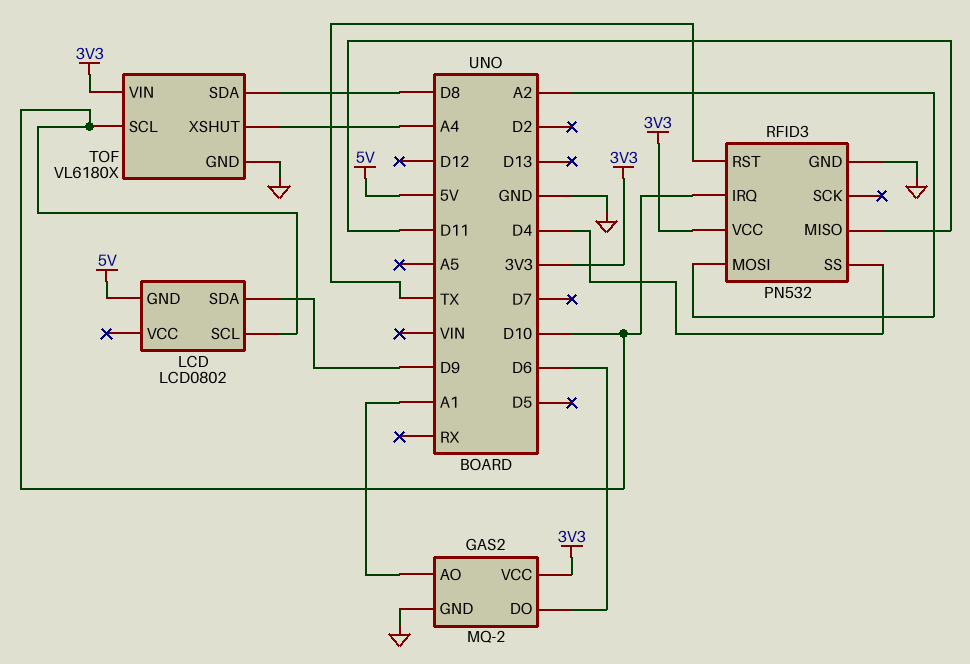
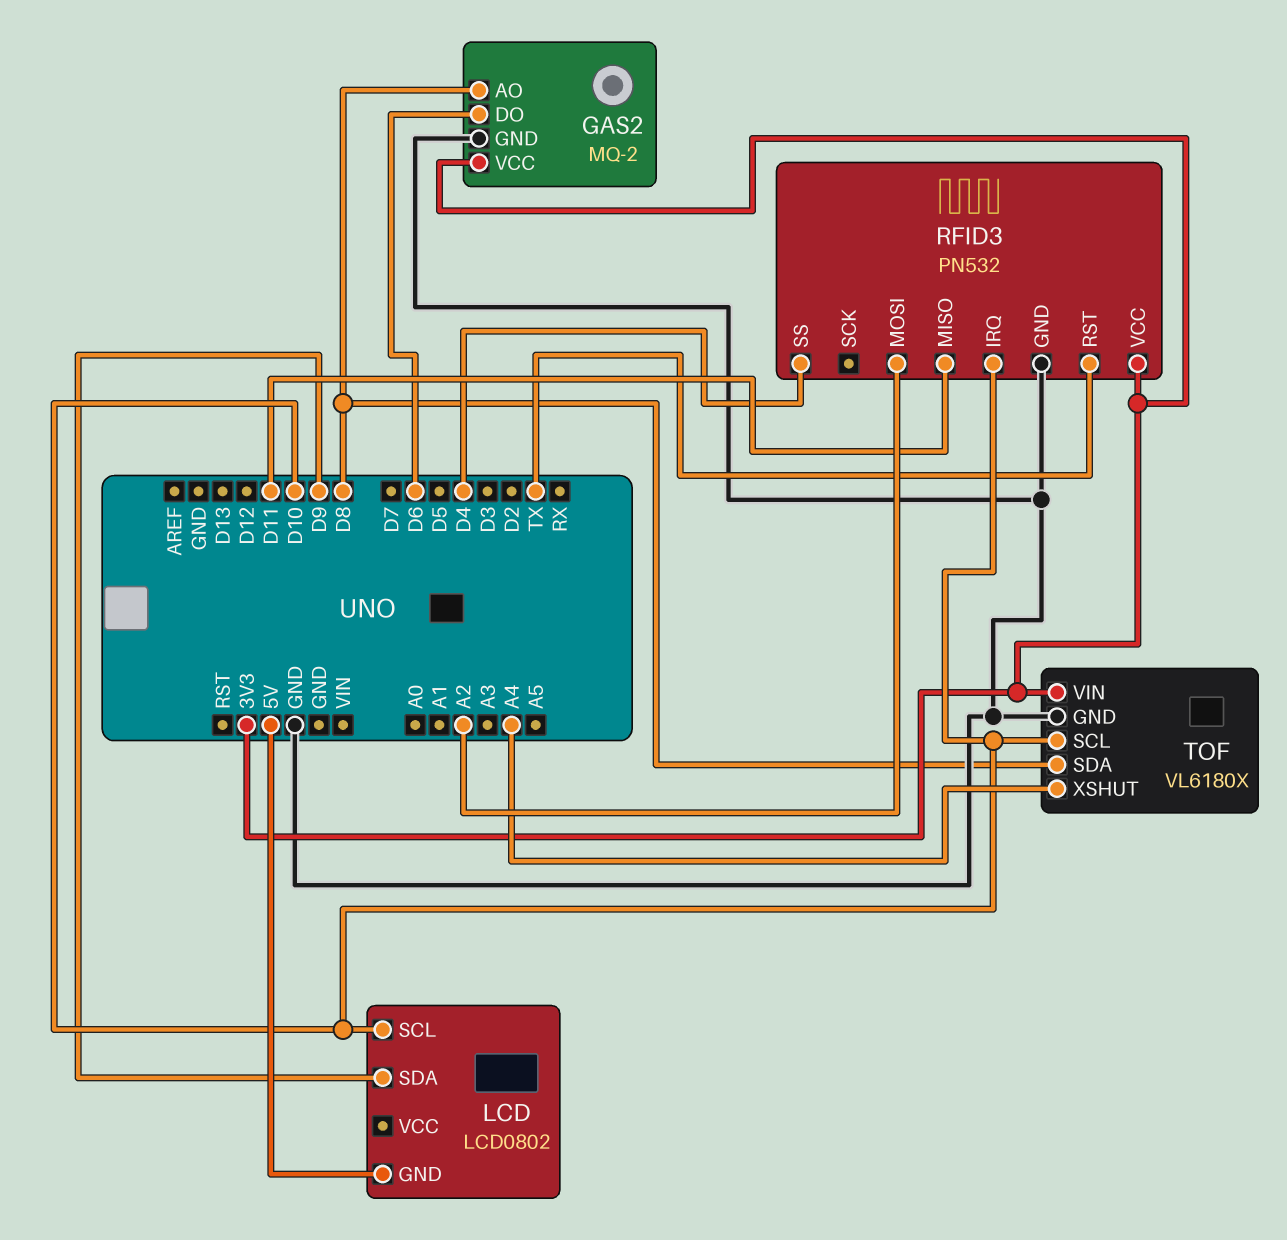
GAS2 pin AO: A1 -> D8

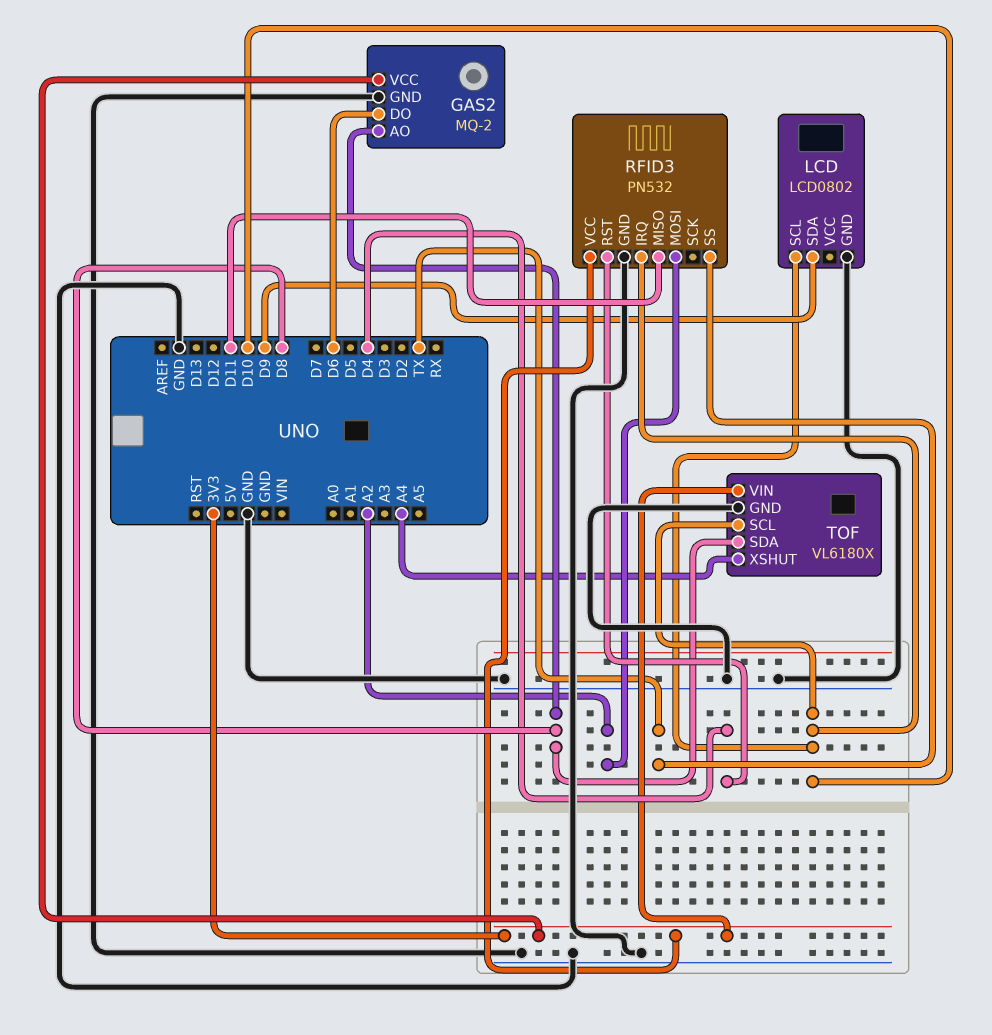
LCD pin GND: 5V -> GND
RFID3 pin RST: TX -> D4
RFID3 pin SS: D4 -> TX

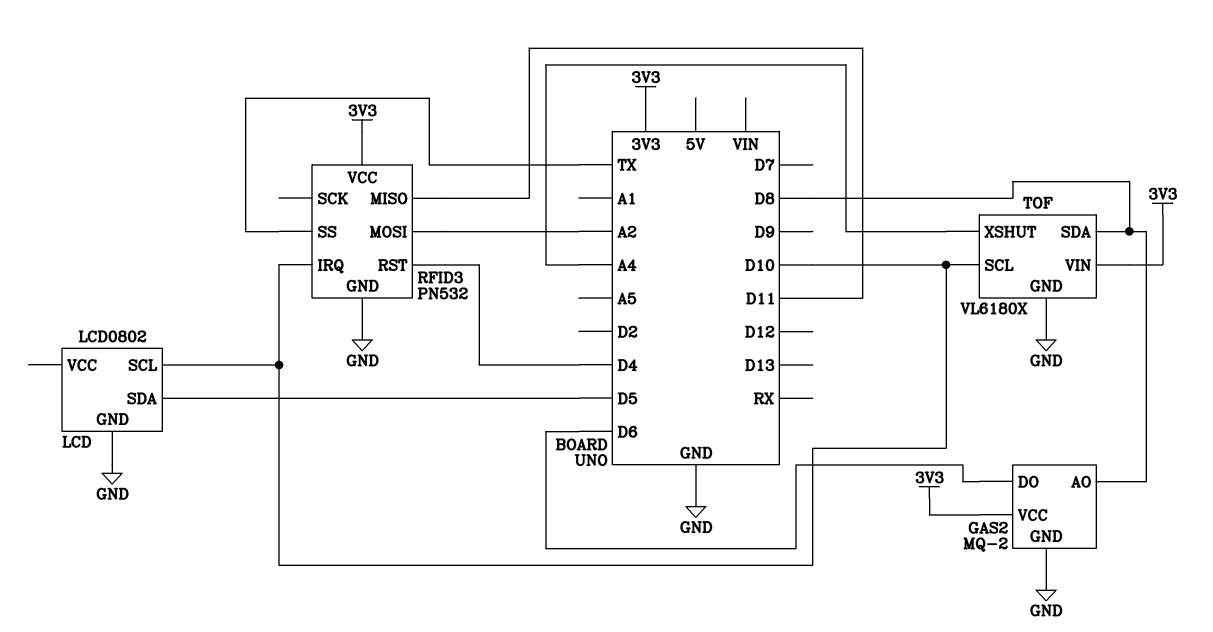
LCD pin SDA: D9 -> D5

